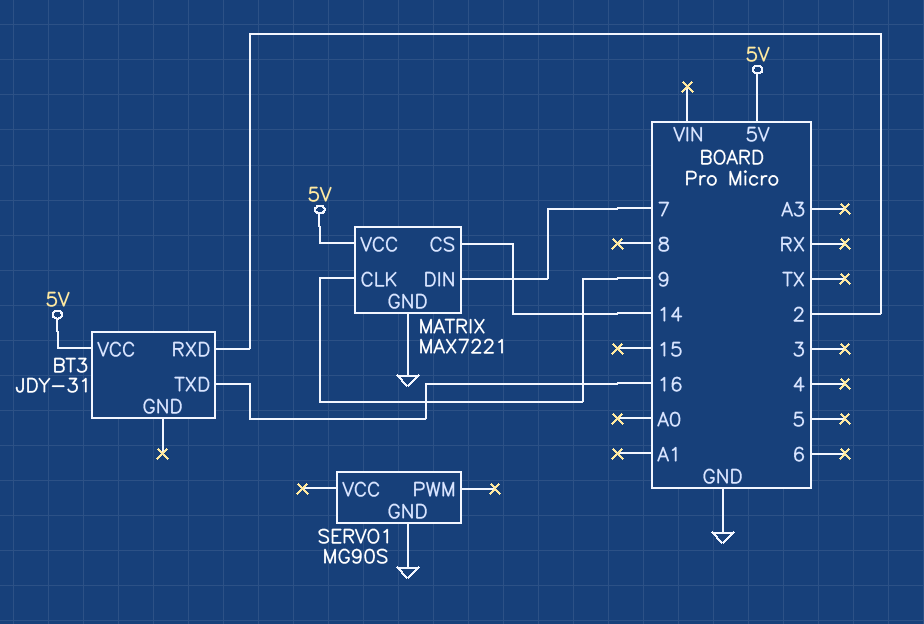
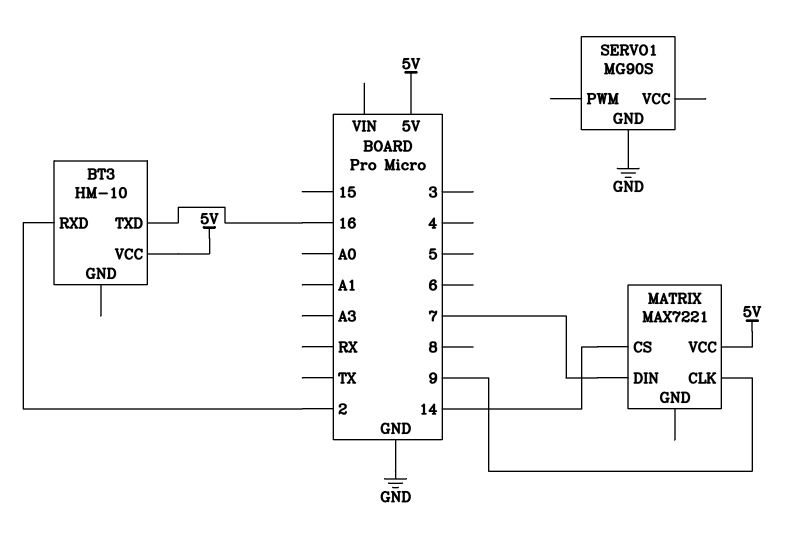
BT3: JDY-31 -> HM-10
MATRIX pin GND: GND -> none

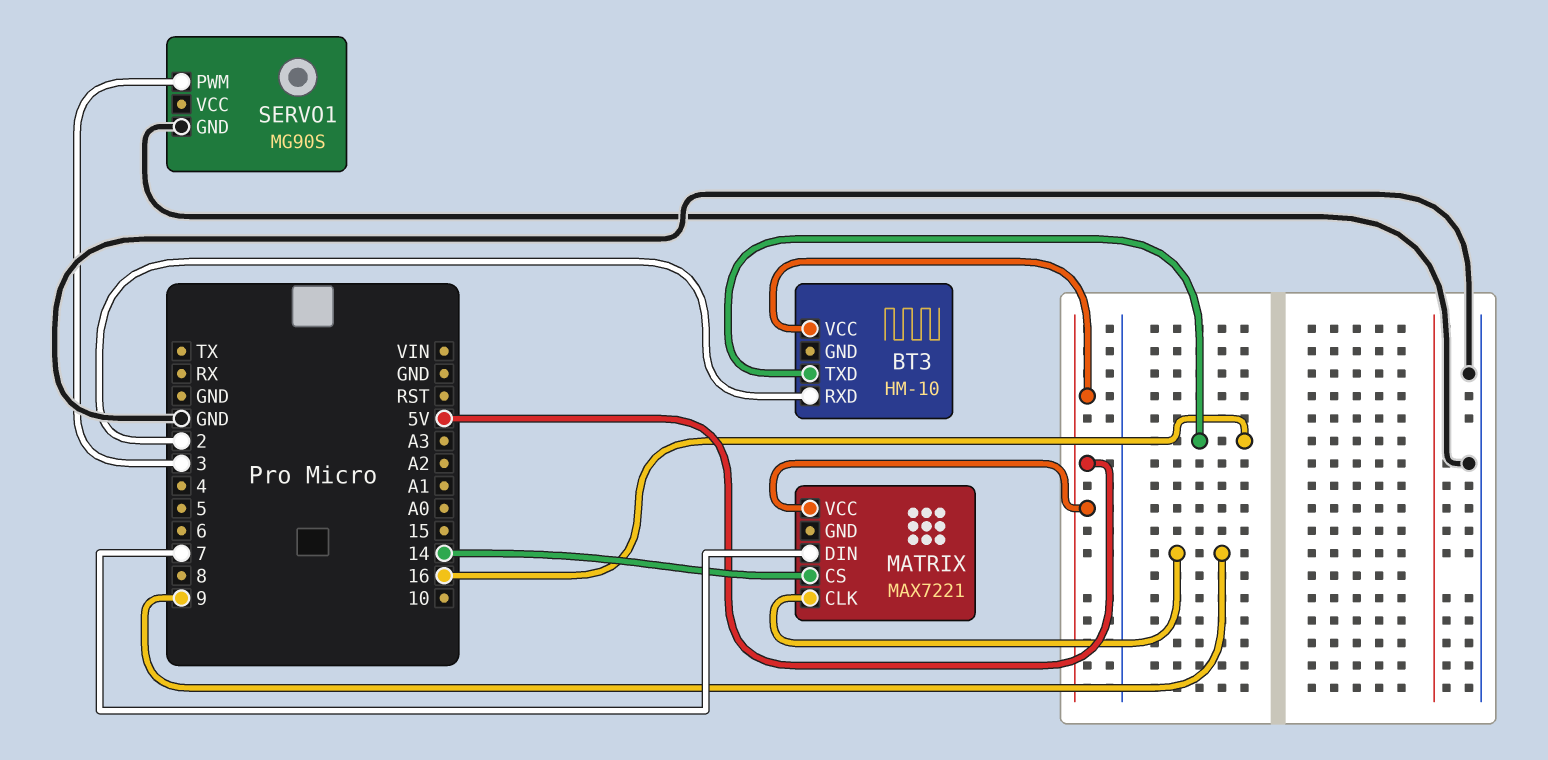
SERVO1 pin PWM: none -> 3

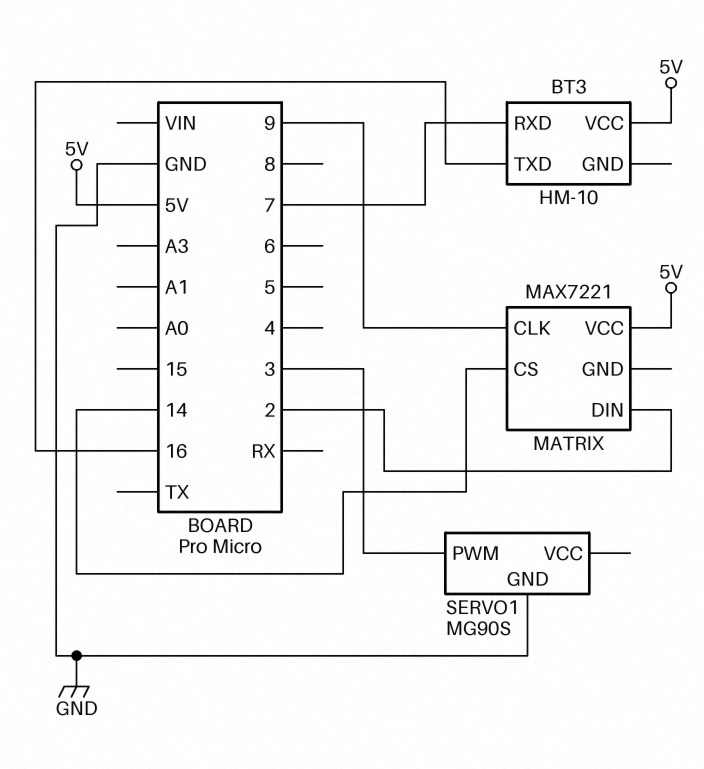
BT3 pin RXD: 2 -> 7
MATRIX pin DIN: 7 -> 2

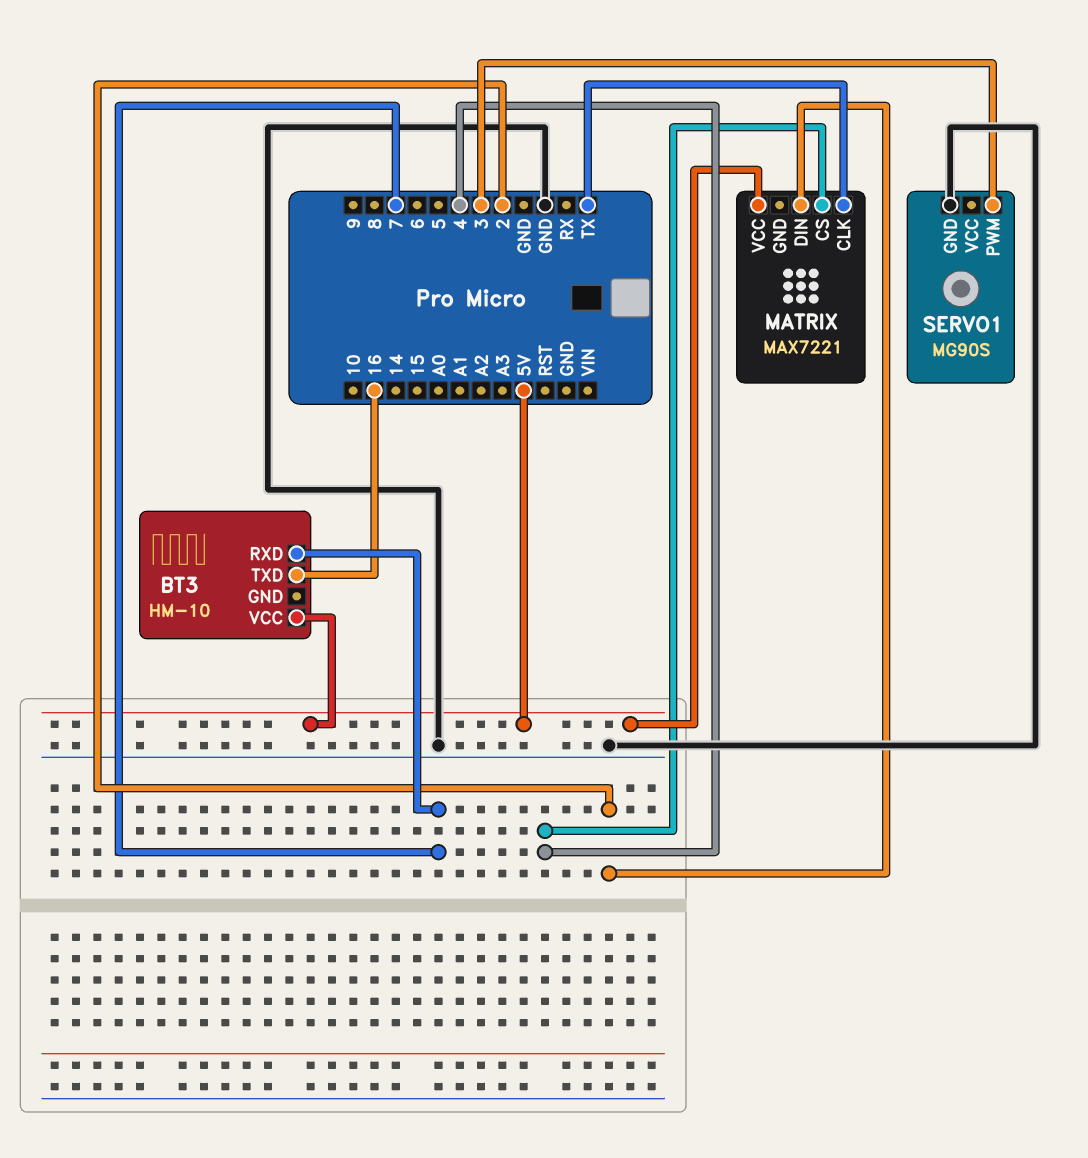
MATRIX pin CLK: 9 -> TX
MATRIX pin CS: 14 -> 4

